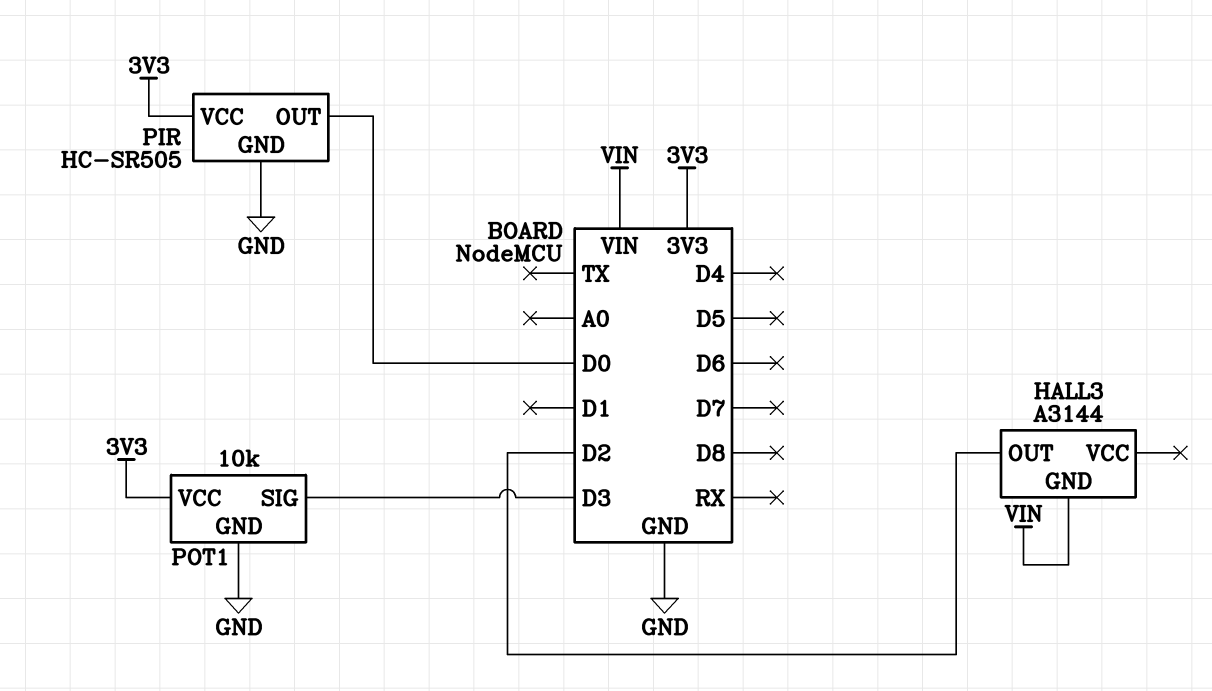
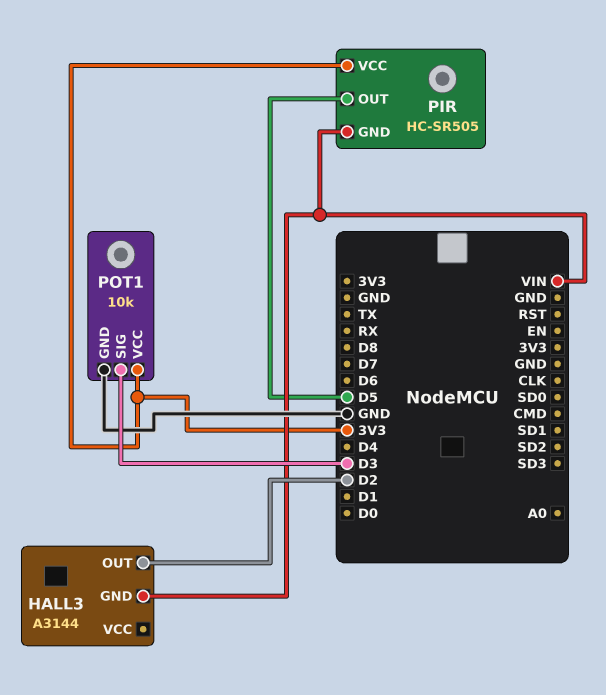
PIR pin GND: GND -> VIN
PIR pin OUT: D0 -> D5

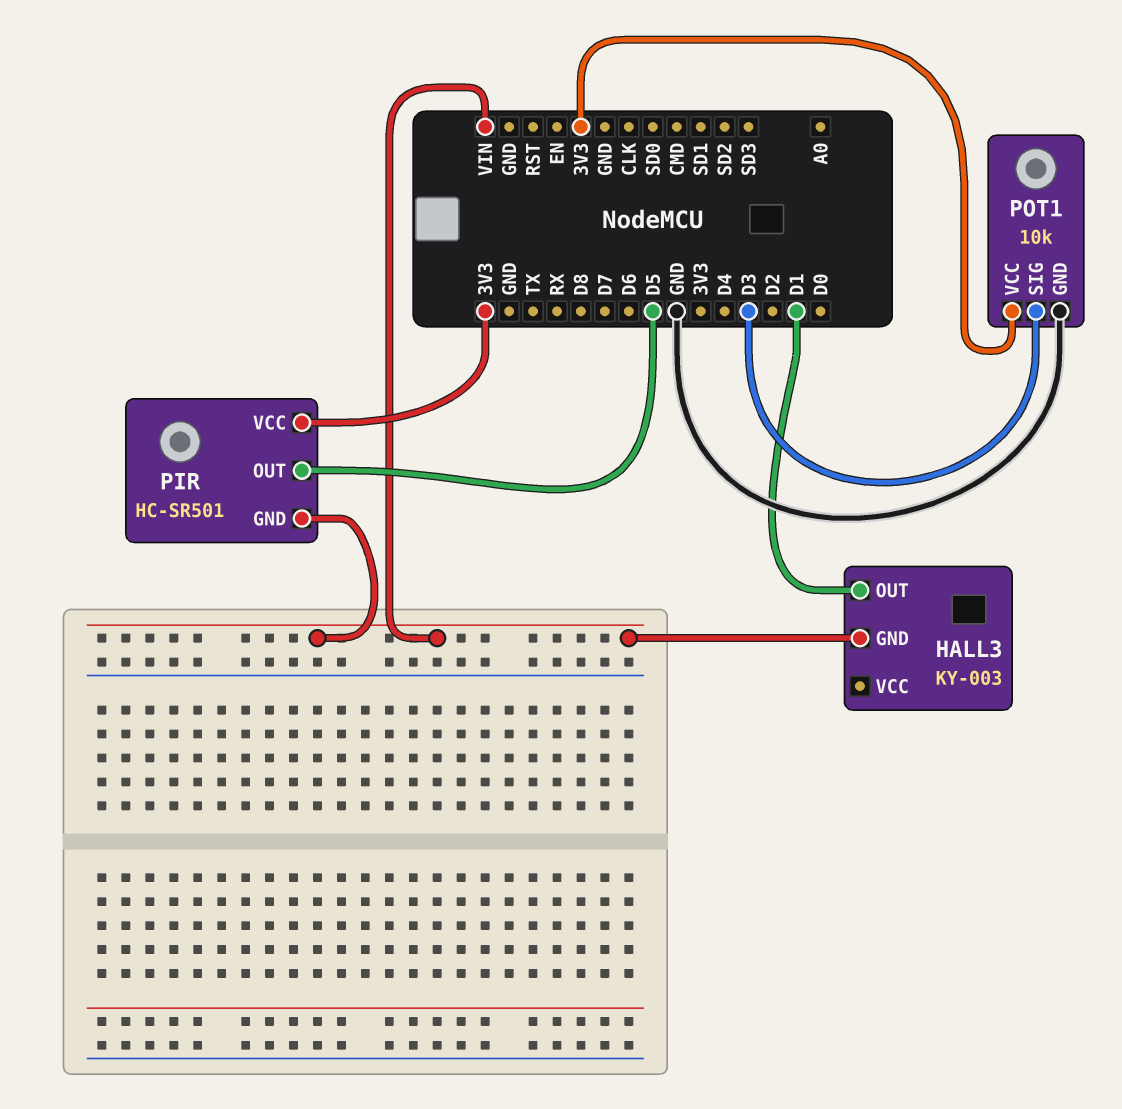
HALL3: A3144 -> KY-003
HALL3 pin OUT: D2 -> D1
PIR: HC-SR505 -> HC-SR501

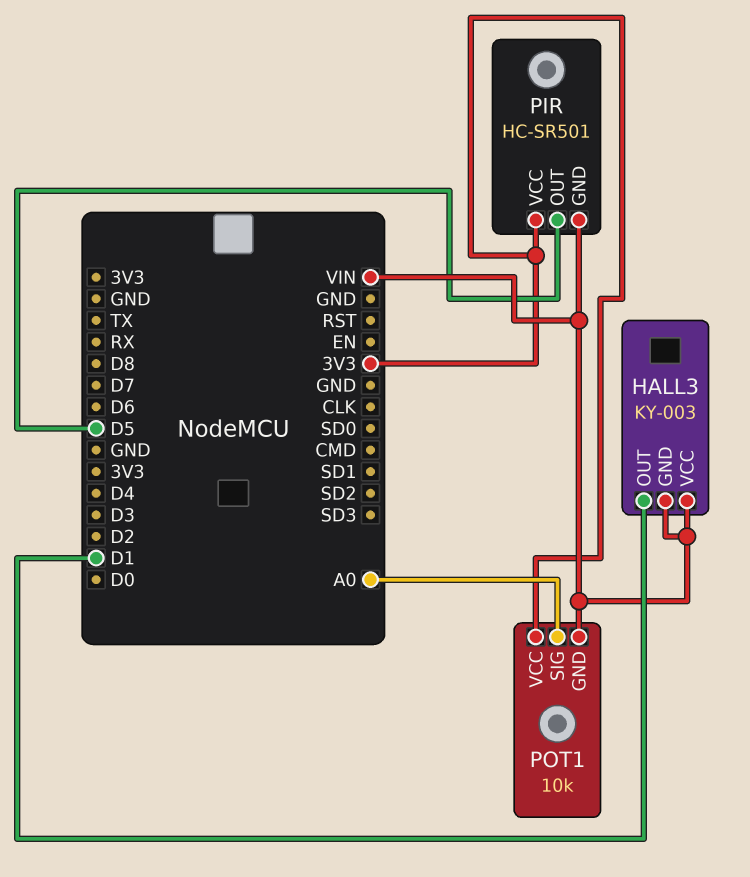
HALL3 pin VCC: none -> VIN
POT1 pin GND: GND -> VIN
POT1 pin SIG: D3 -> A0

